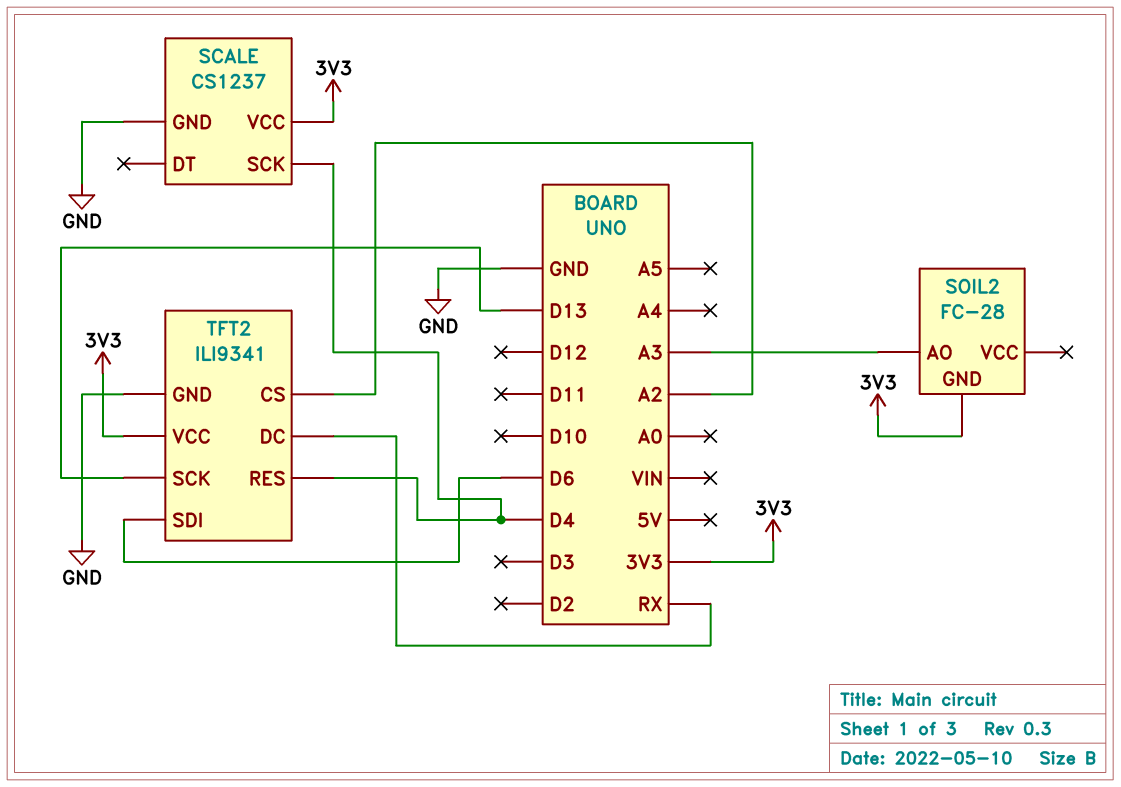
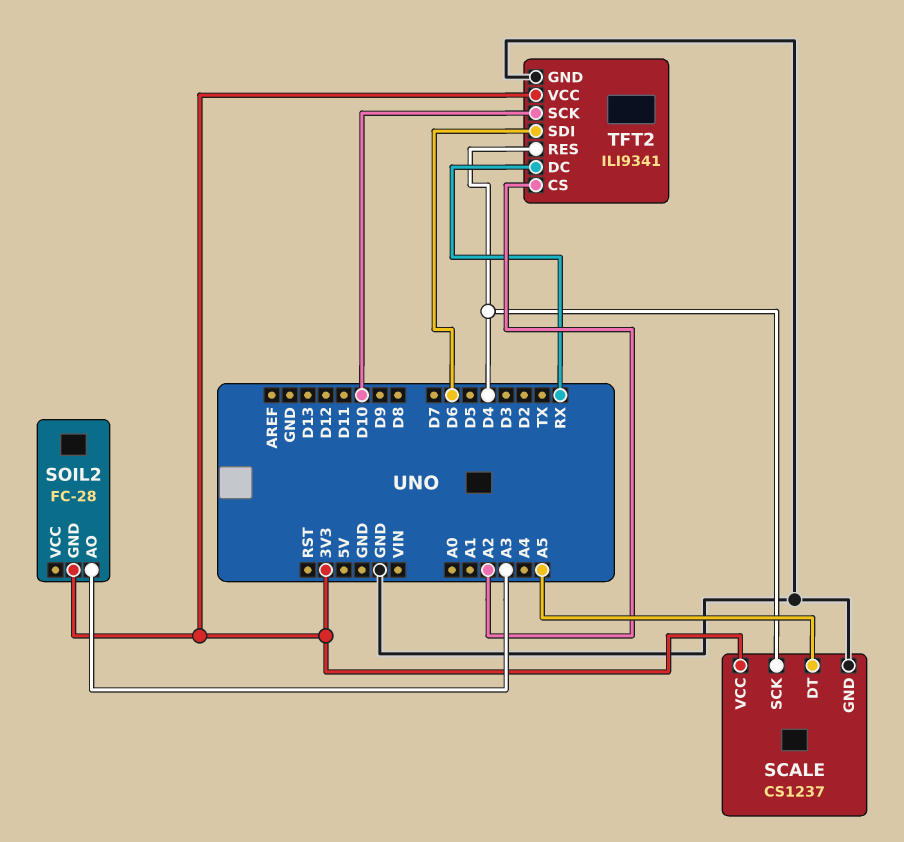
SCALE pin DT: none -> A5
TFT2 pin SCK: D13 -> D10

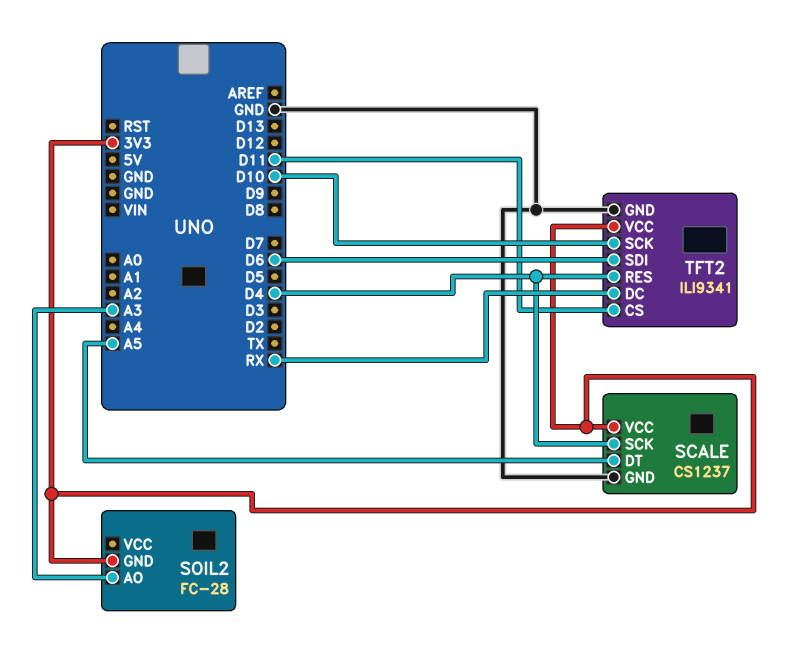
TFT2 pin CS: A2 -> D11

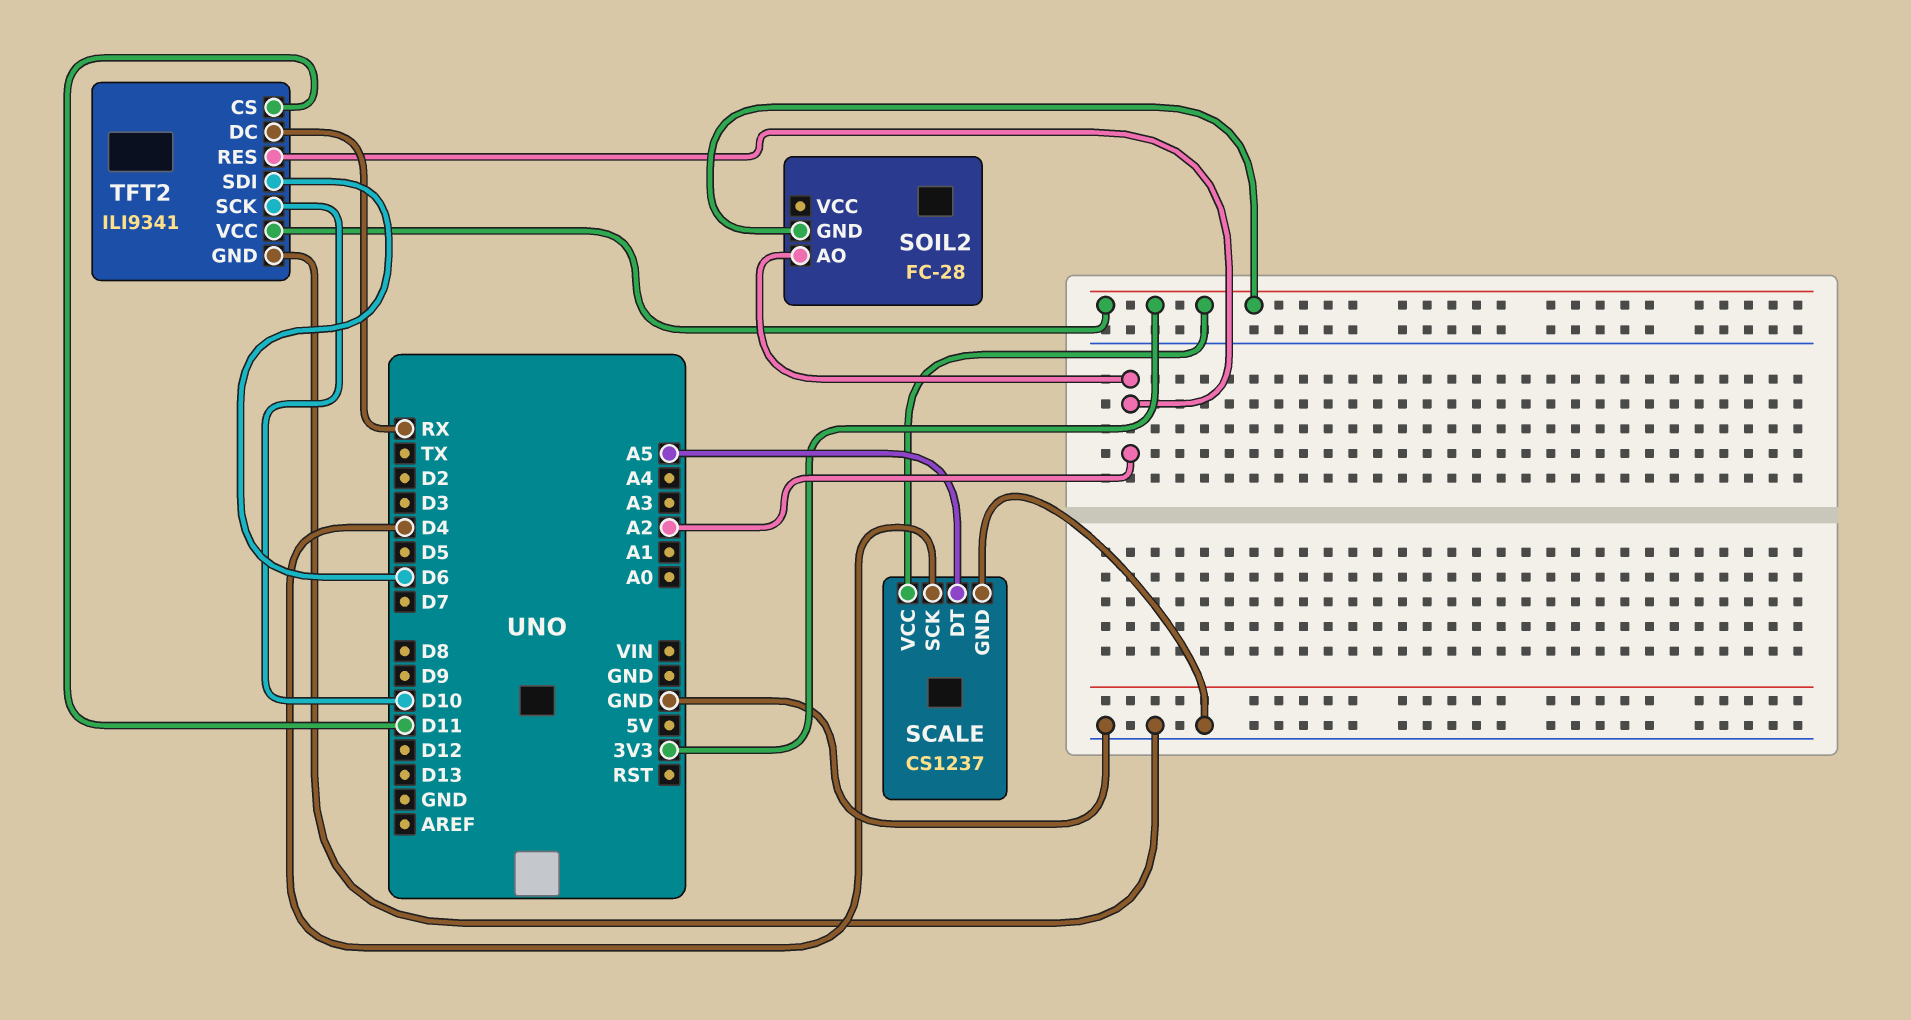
SOIL2 pin AO: A3 -> A2
TFT2 pin RES: D4 -> A2

